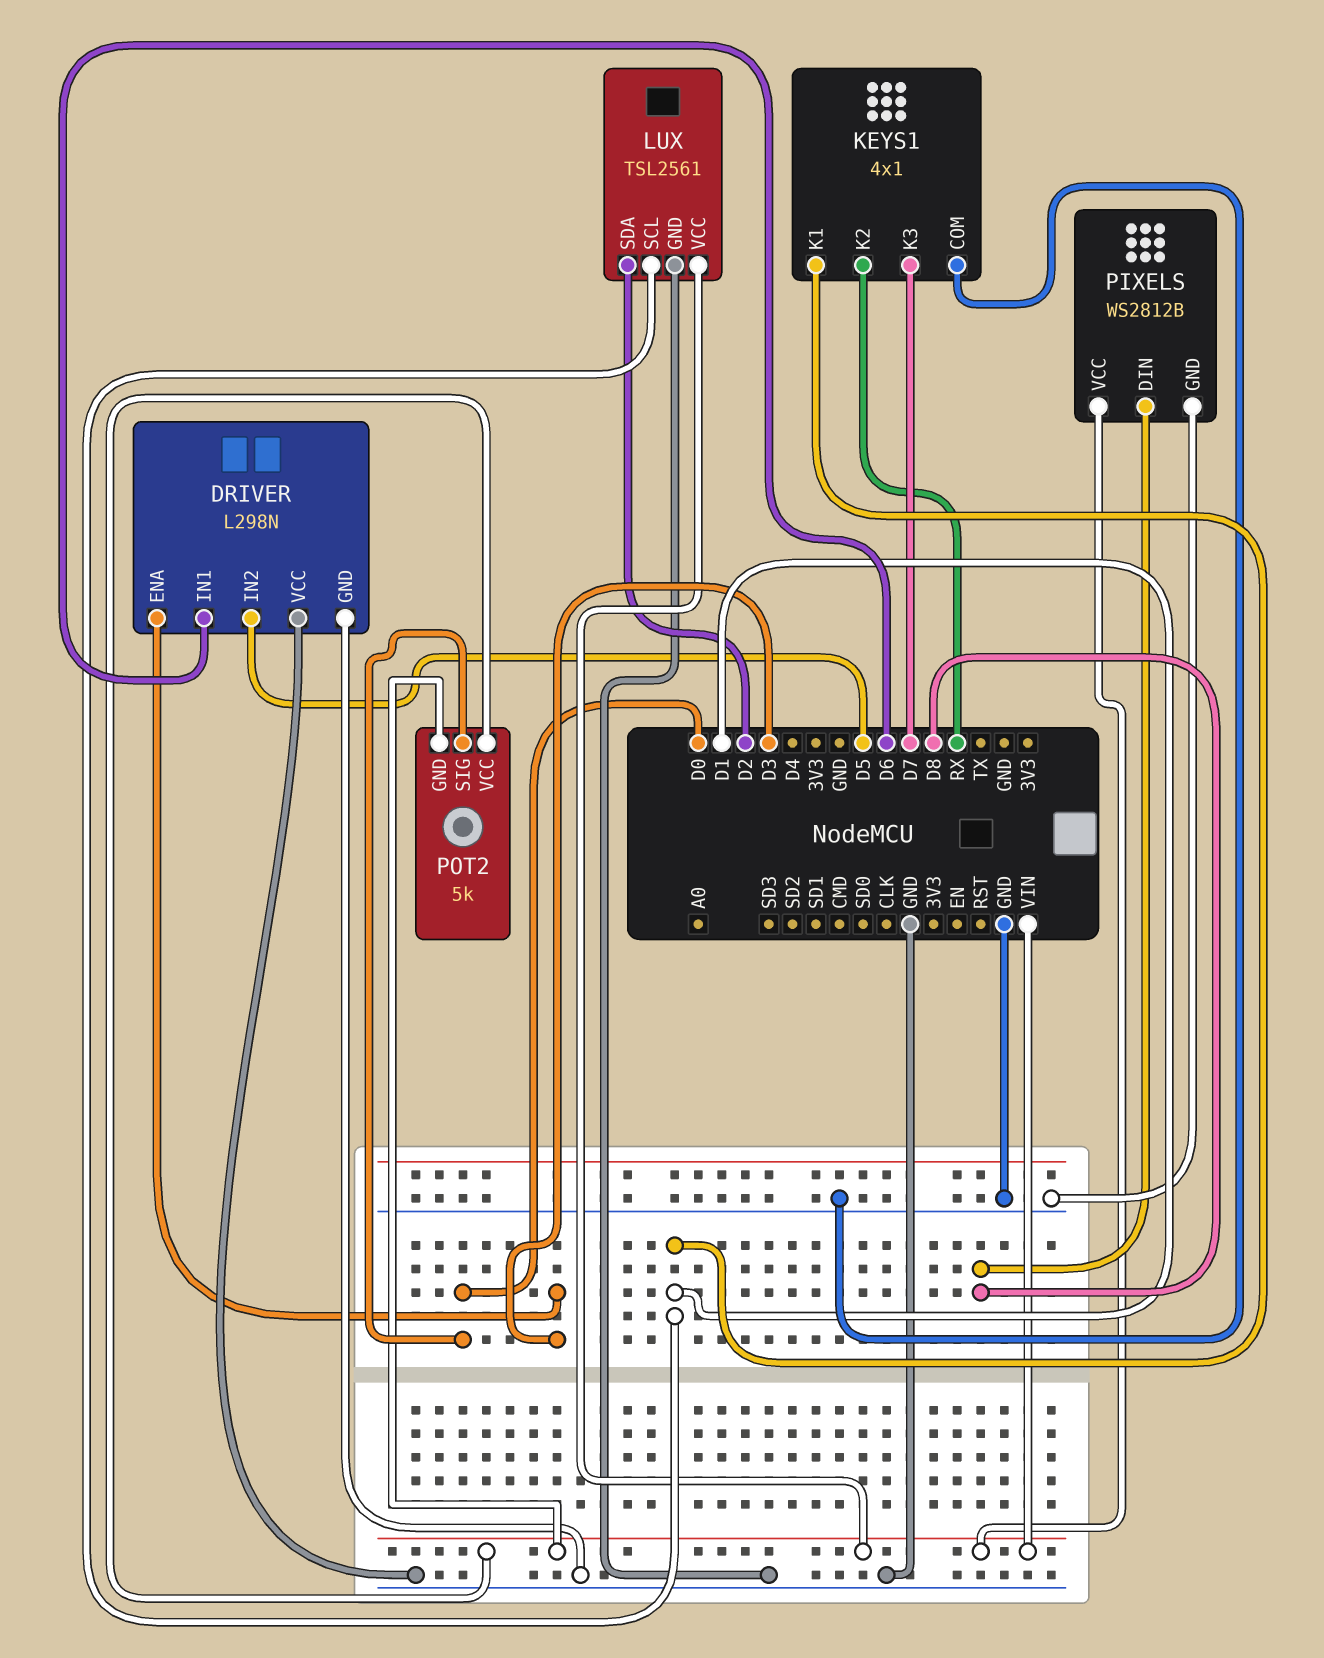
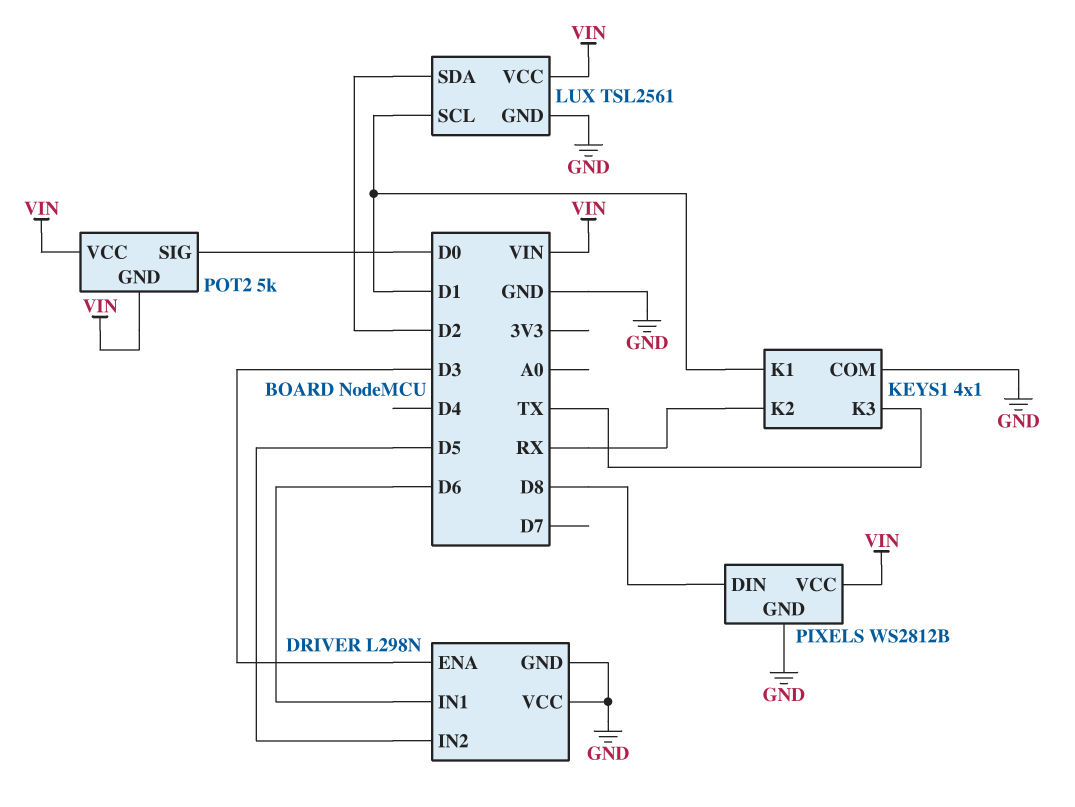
KEYS1 pin K3: D7 -> TX

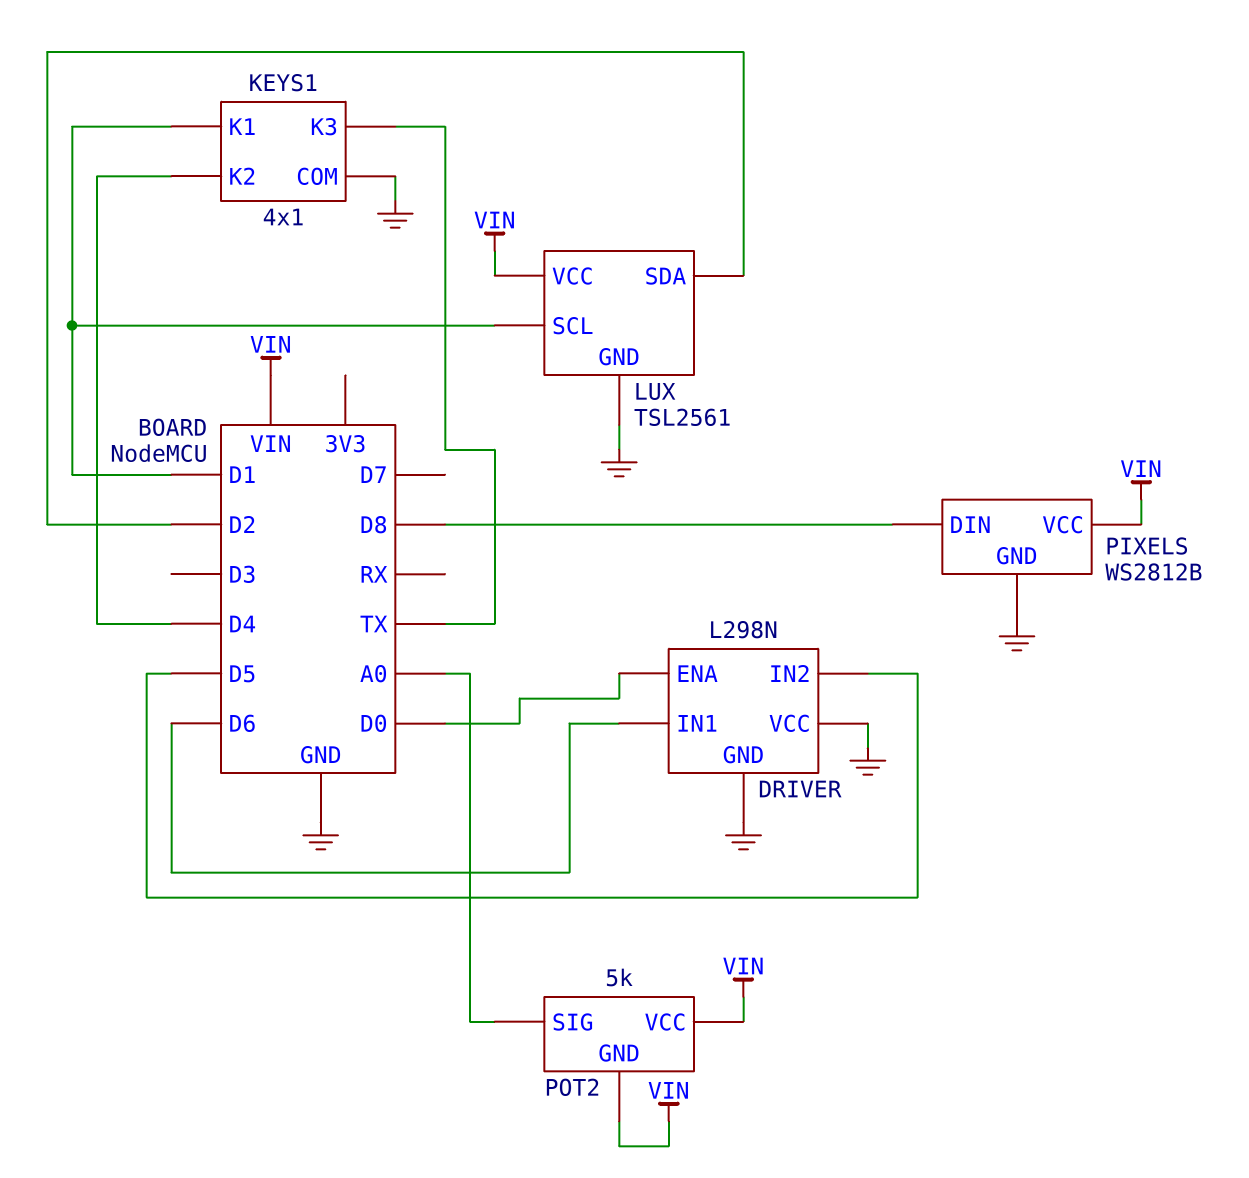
DRIVER pin ENA: D3 -> D0
KEYS1 pin K2: RX -> D4
POT2 pin SIG: D0 -> A0

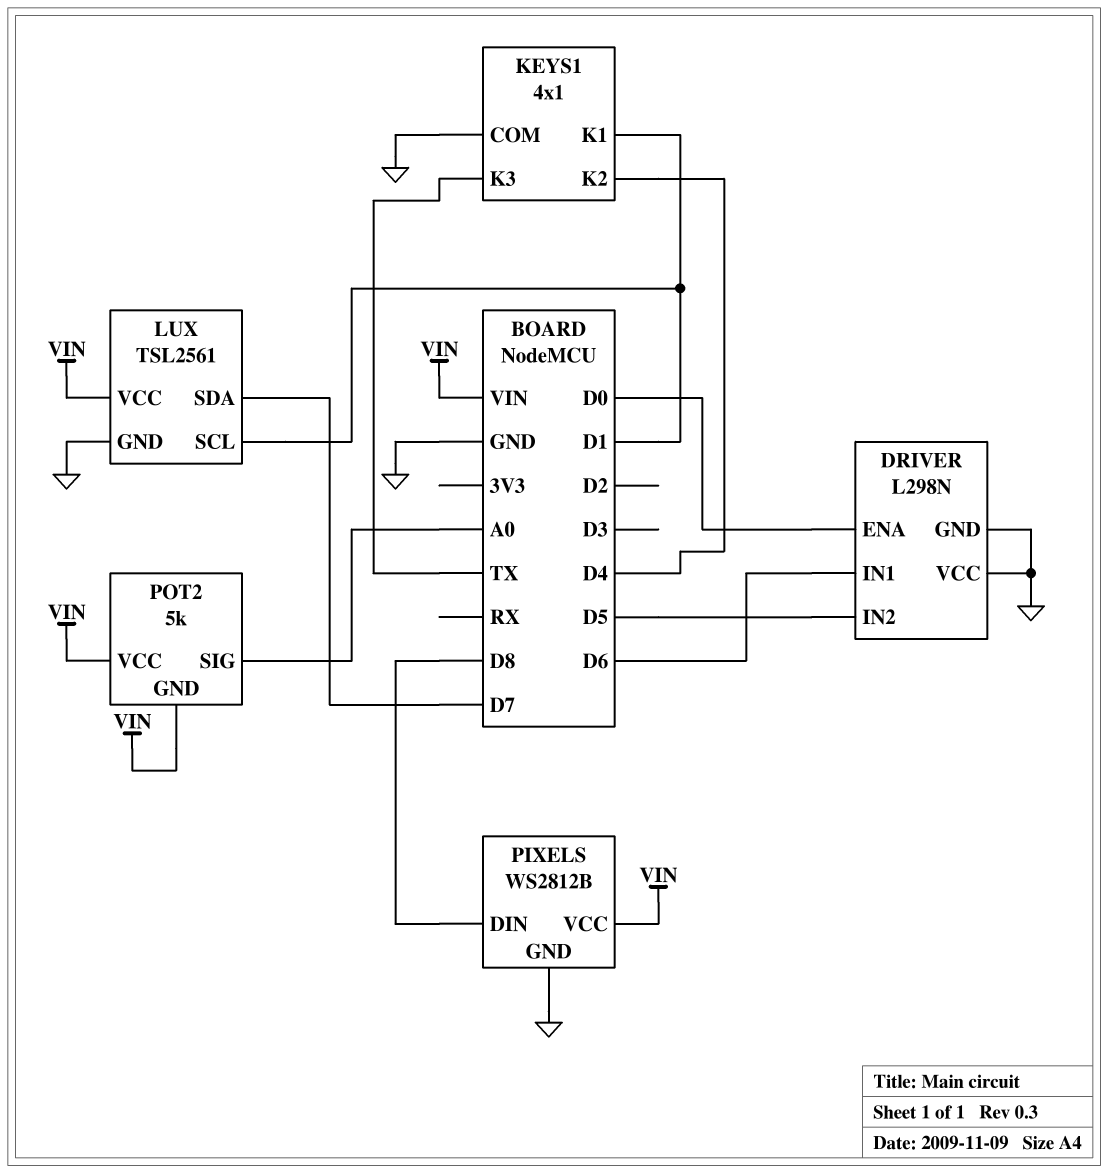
LUX pin SDA: D2 -> D7

